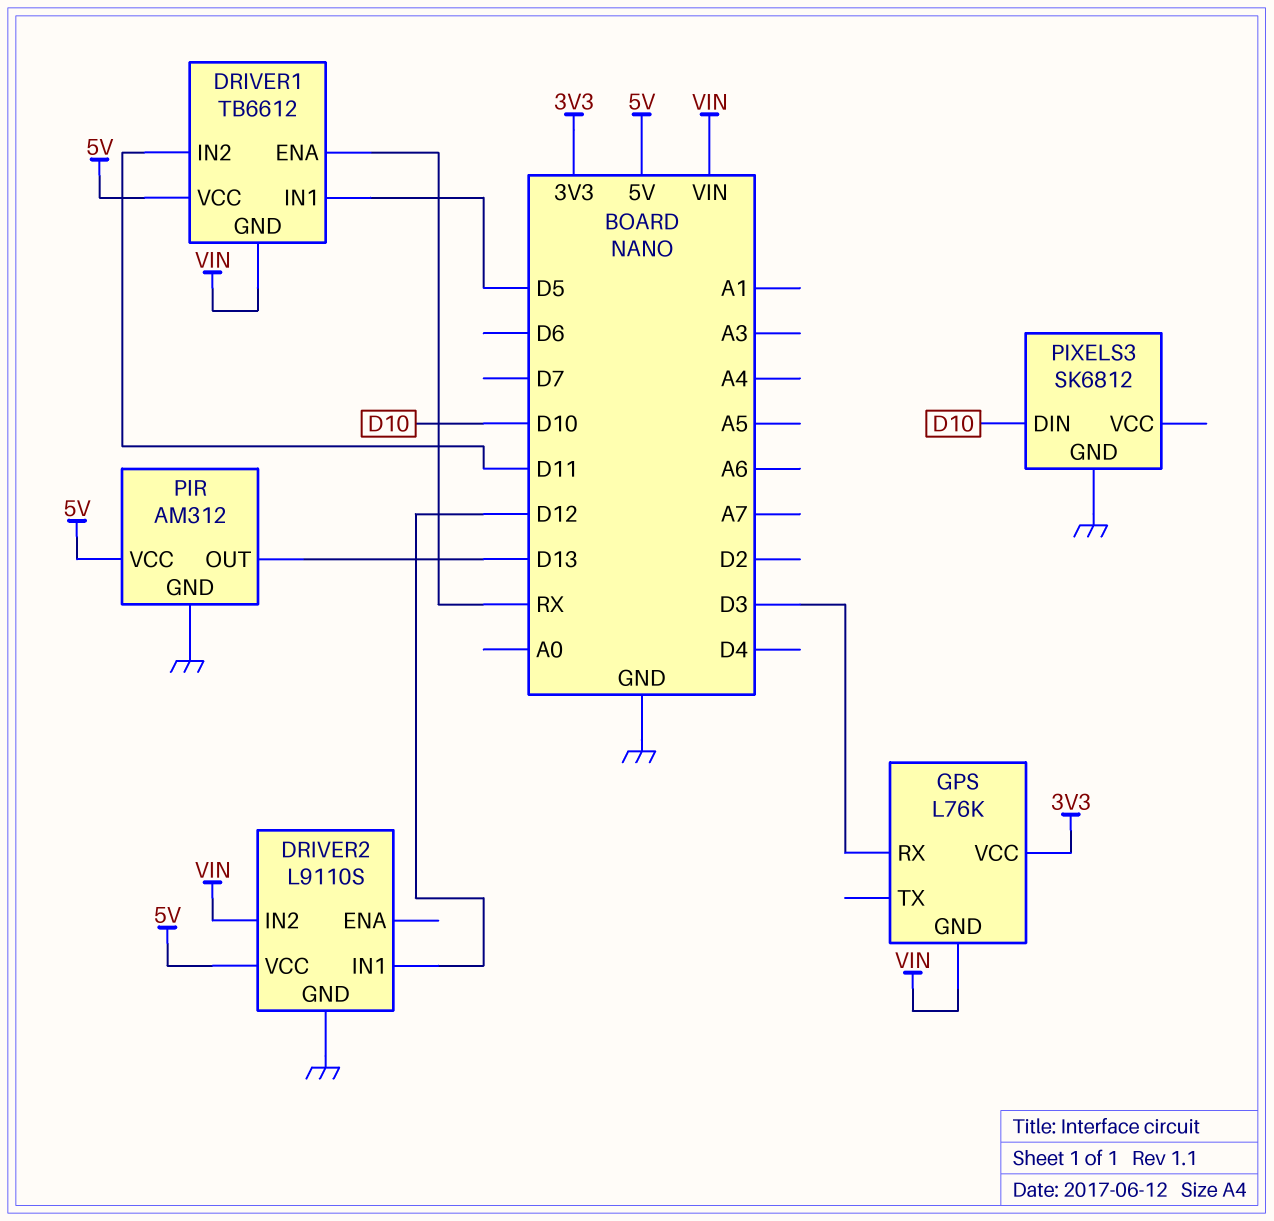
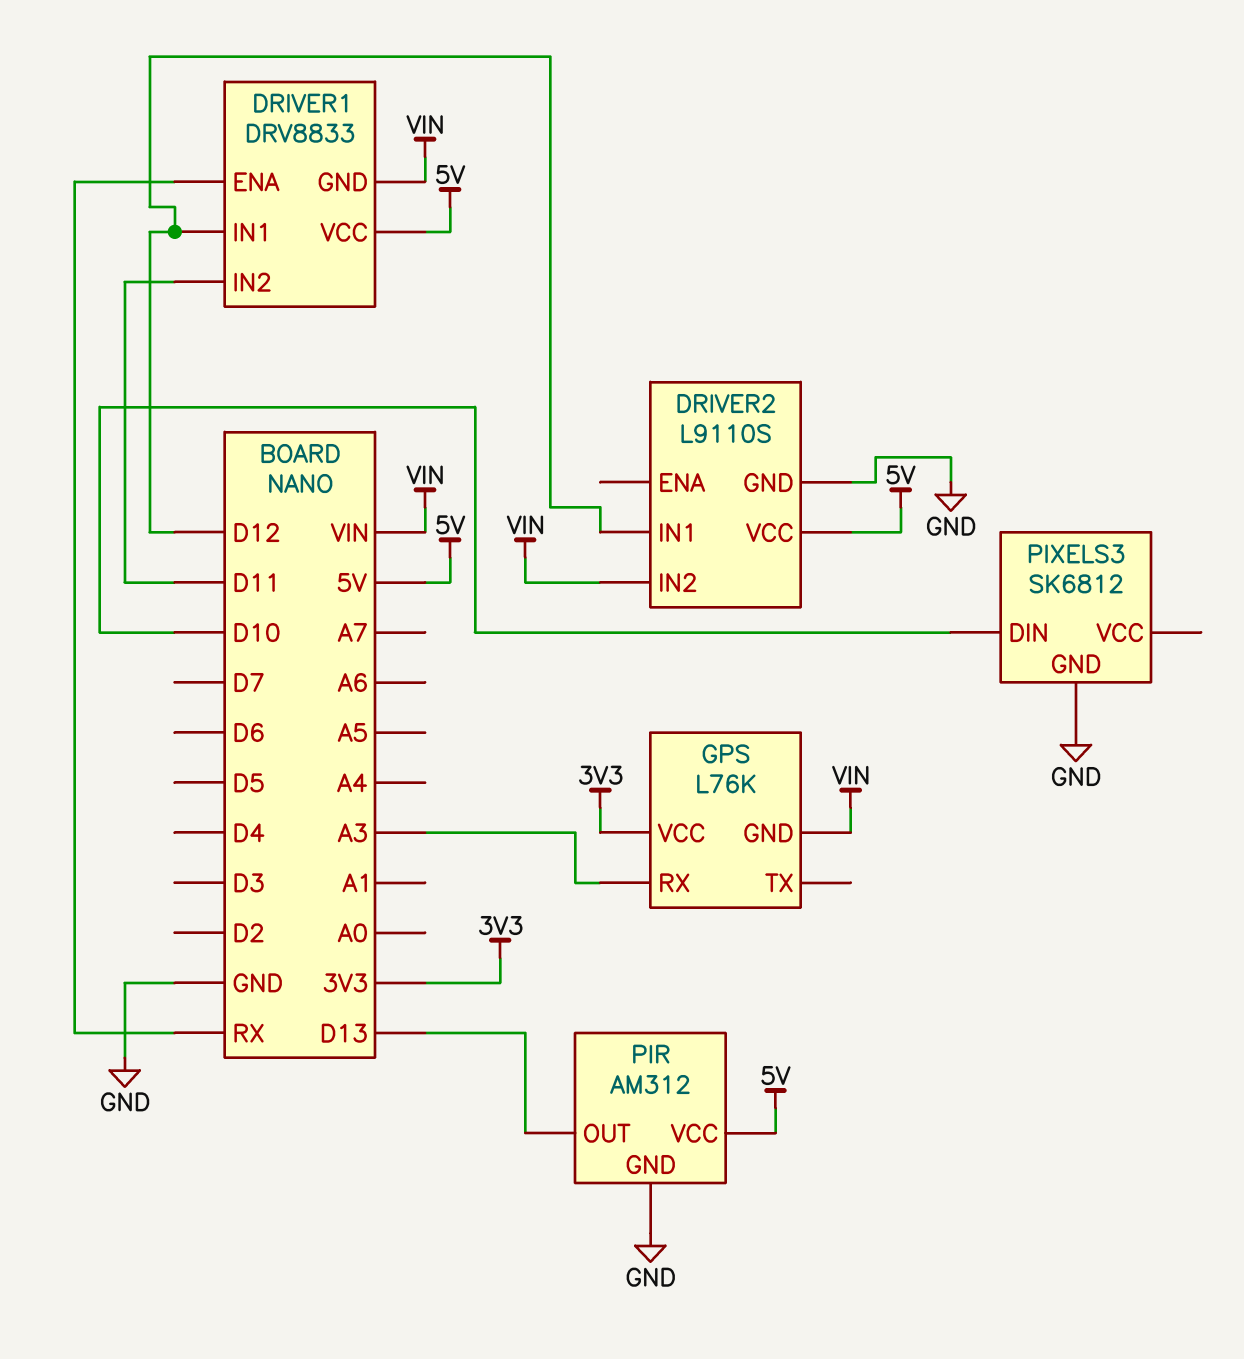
DRIVER1: TB6612 -> DRV8833
DRIVER1 pin IN1: D5 -> D12
GPS pin RX: D3 -> A3

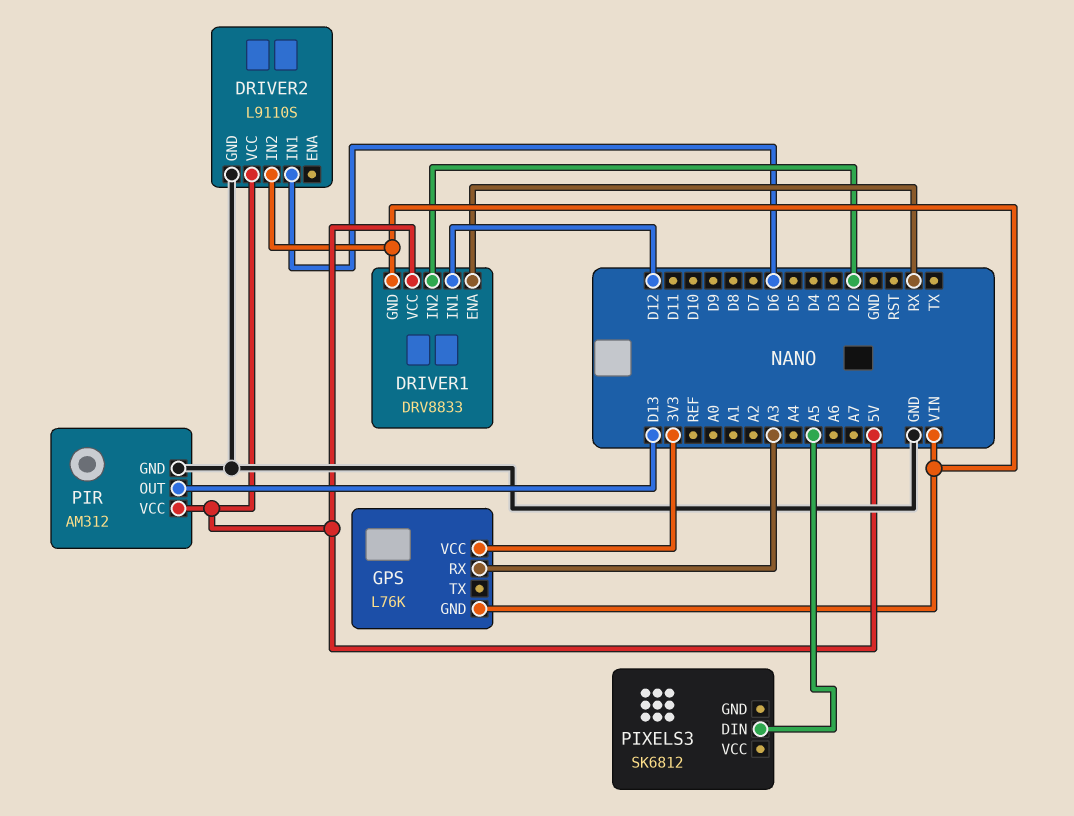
DRIVER1 pin IN2: D11 -> D2
DRIVER2 pin IN1: D12 -> D6
PIXELS3 pin DIN: D10 -> A5
PIXELS3 pin GND: GND -> none

